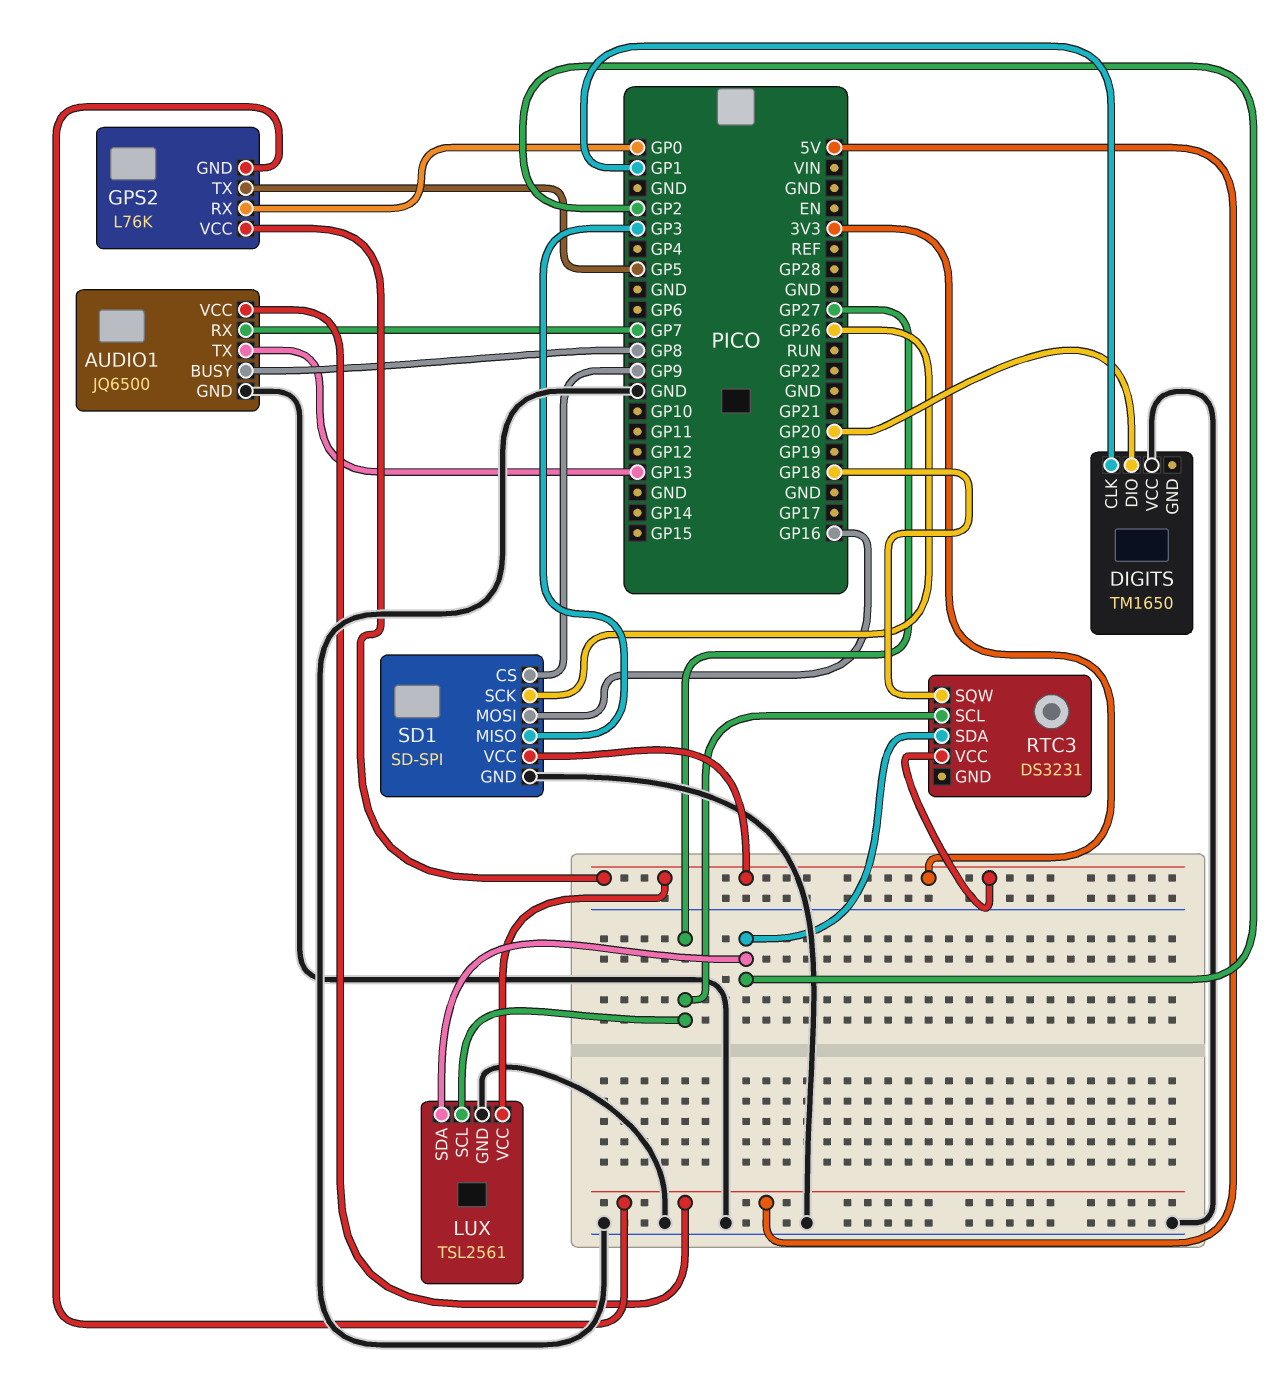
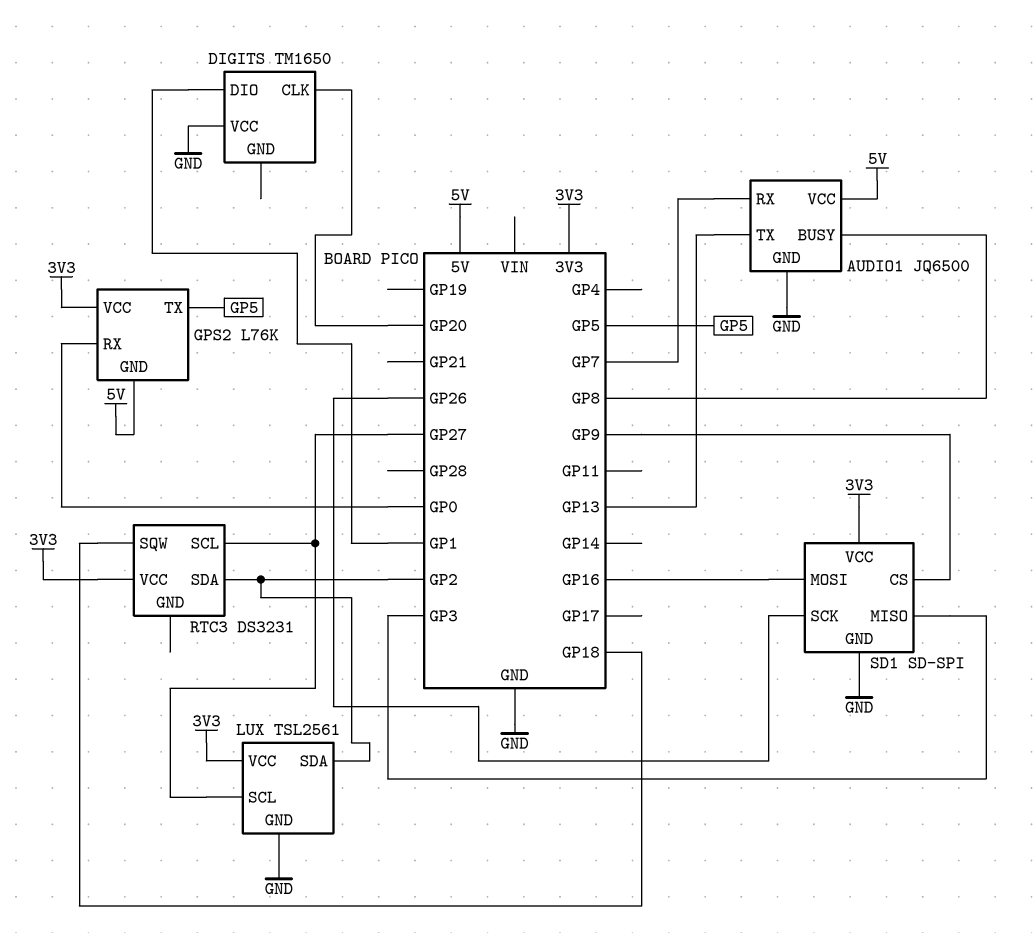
DIGITS pin CLK: GP1 -> GP20
DIGITS pin DIO: GP20 -> GP1

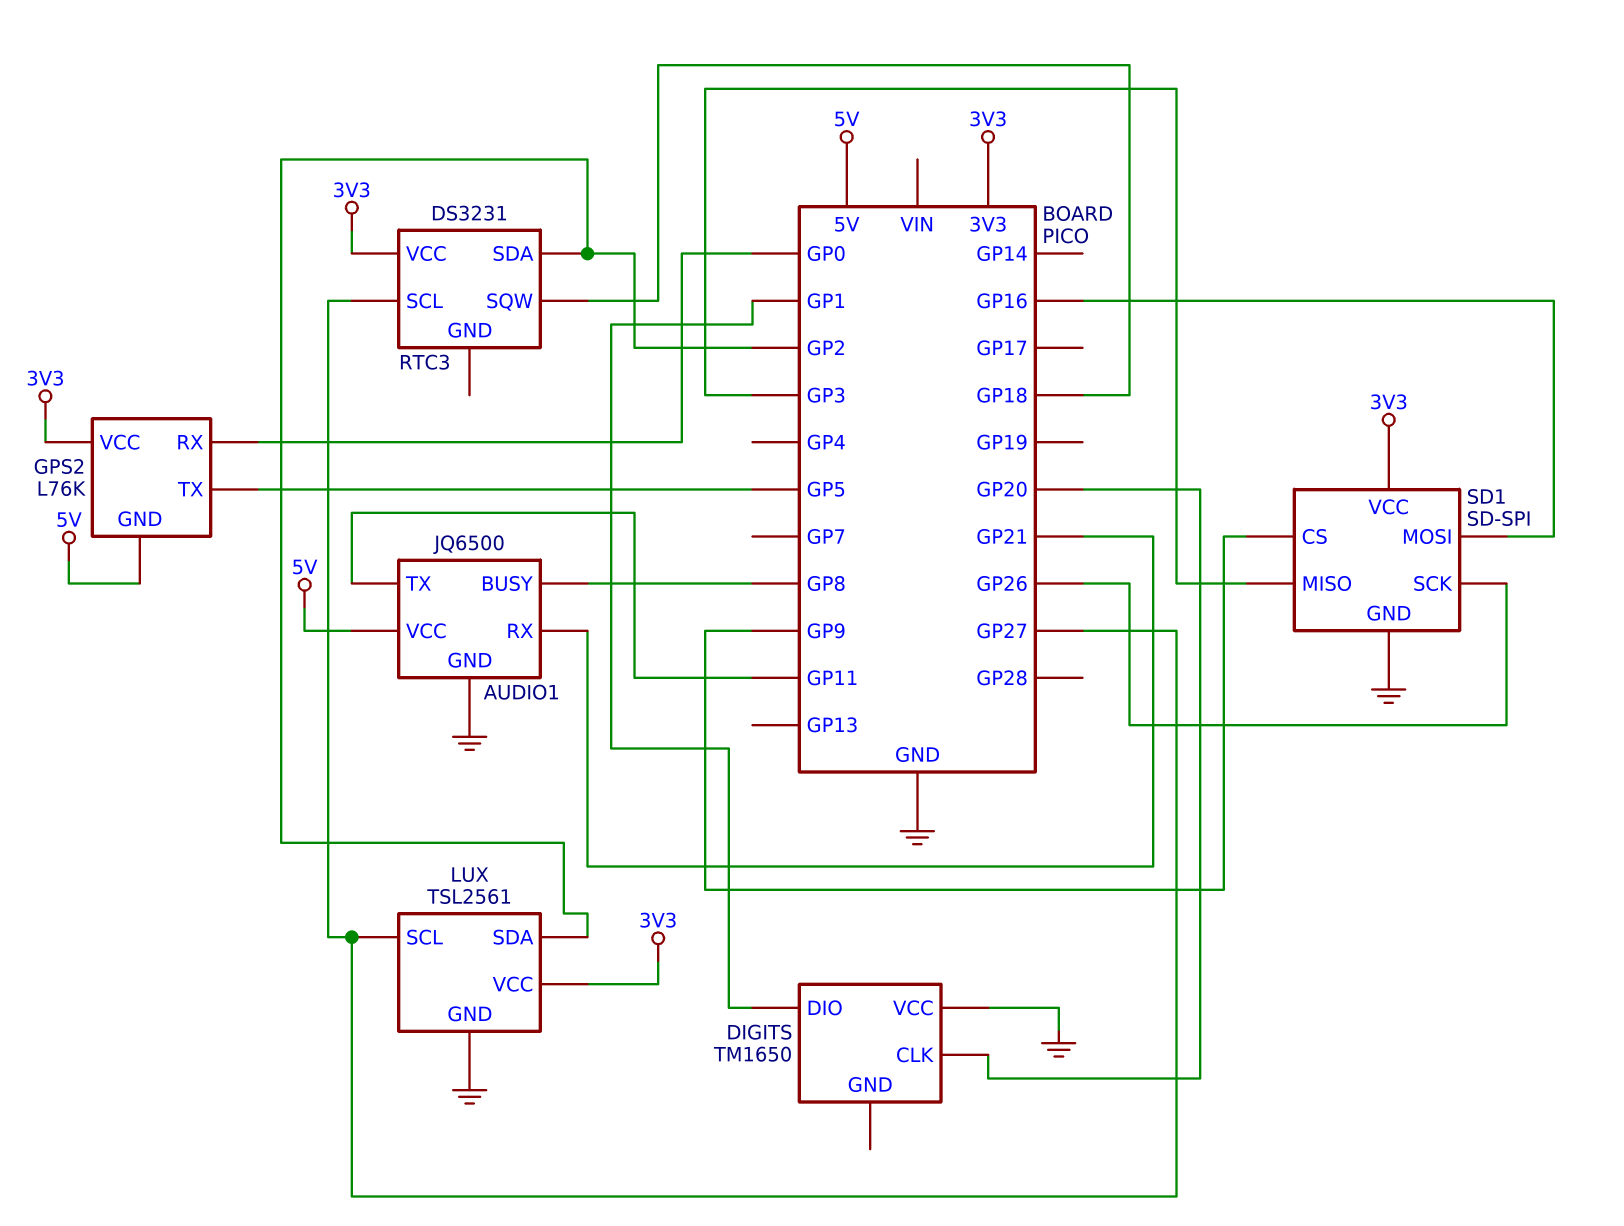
AUDIO1 pin RX: GP7 -> GP21
AUDIO1 pin TX: GP13 -> GP11

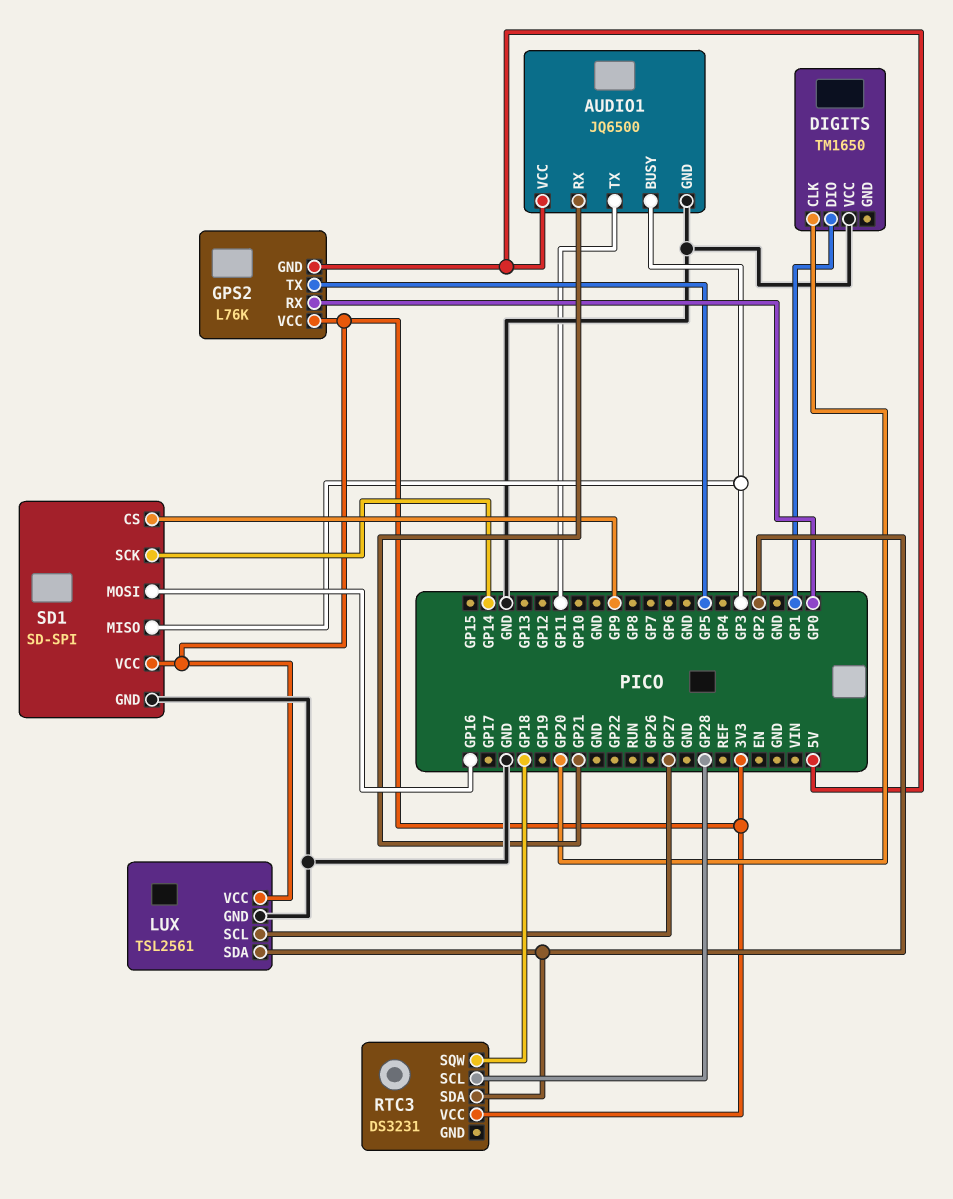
AUDIO1 pin BUSY: GP8 -> GP3
RTC3 pin SCL: GP27 -> GP28
SD1 pin SCK: GP26 -> GP14

